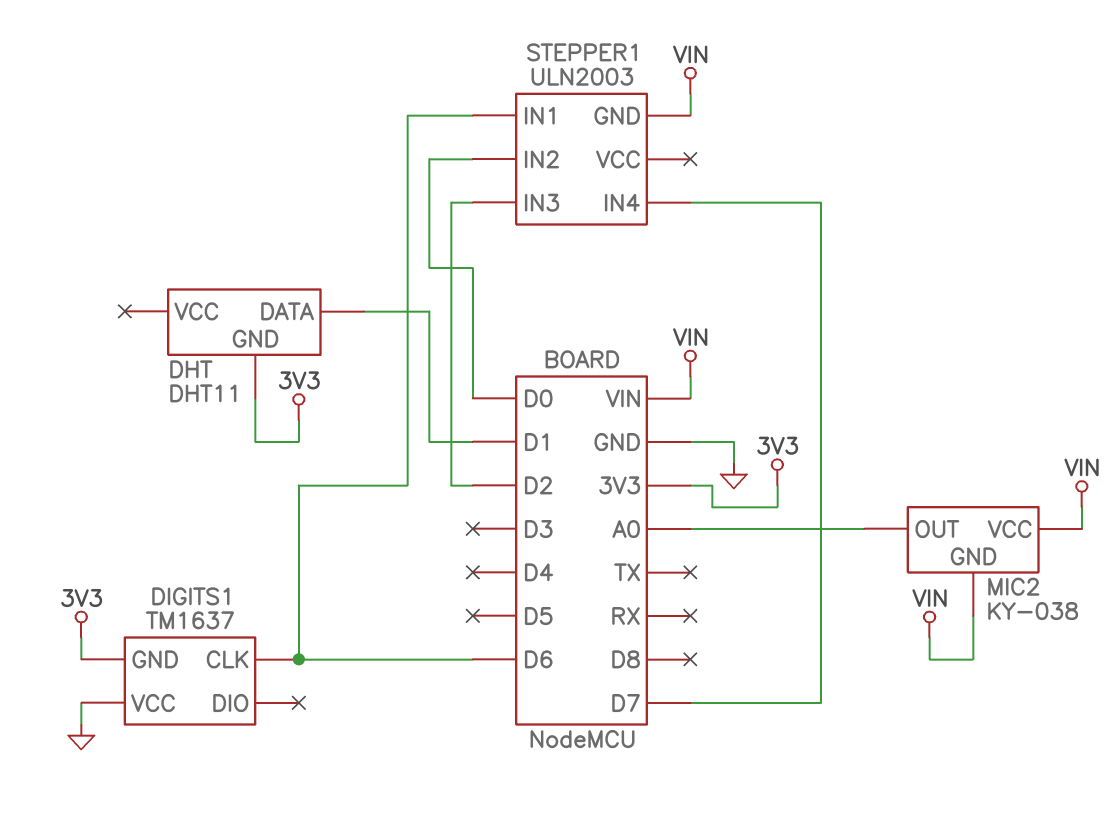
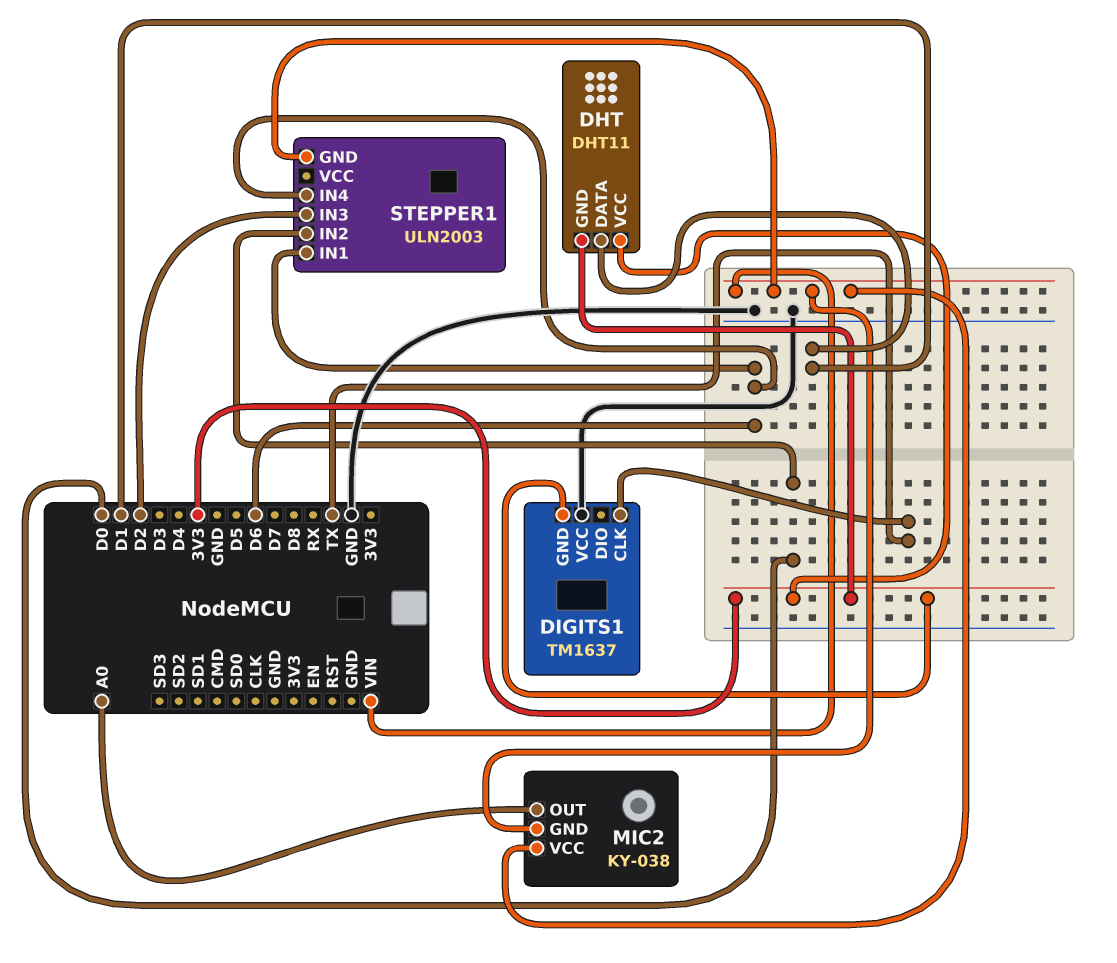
DHT pin VCC: none -> 3V3
DIGITS1 pin CLK: D6 -> TX
STEPPER1 pin IN4: D7 -> D6

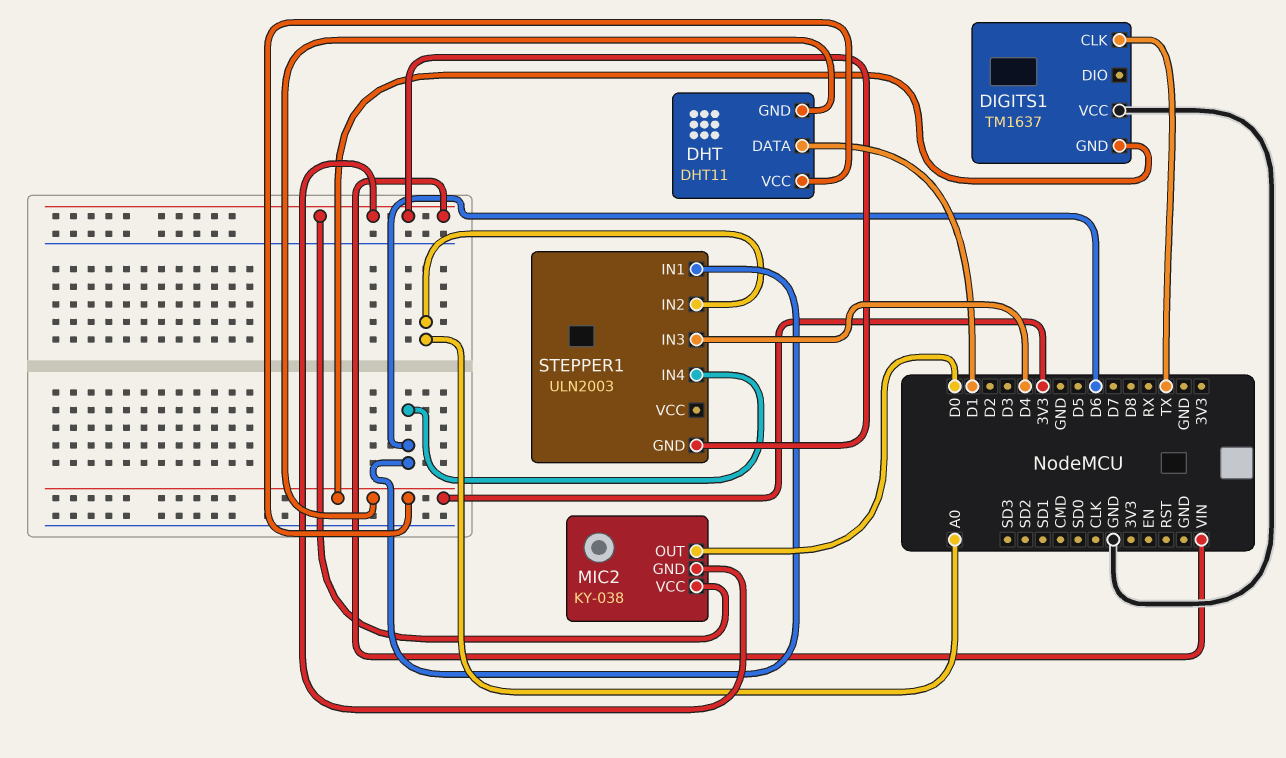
MIC2 pin OUT: A0 -> D0
STEPPER1 pin IN2: D0 -> A0
STEPPER1 pin IN3: D2 -> D4

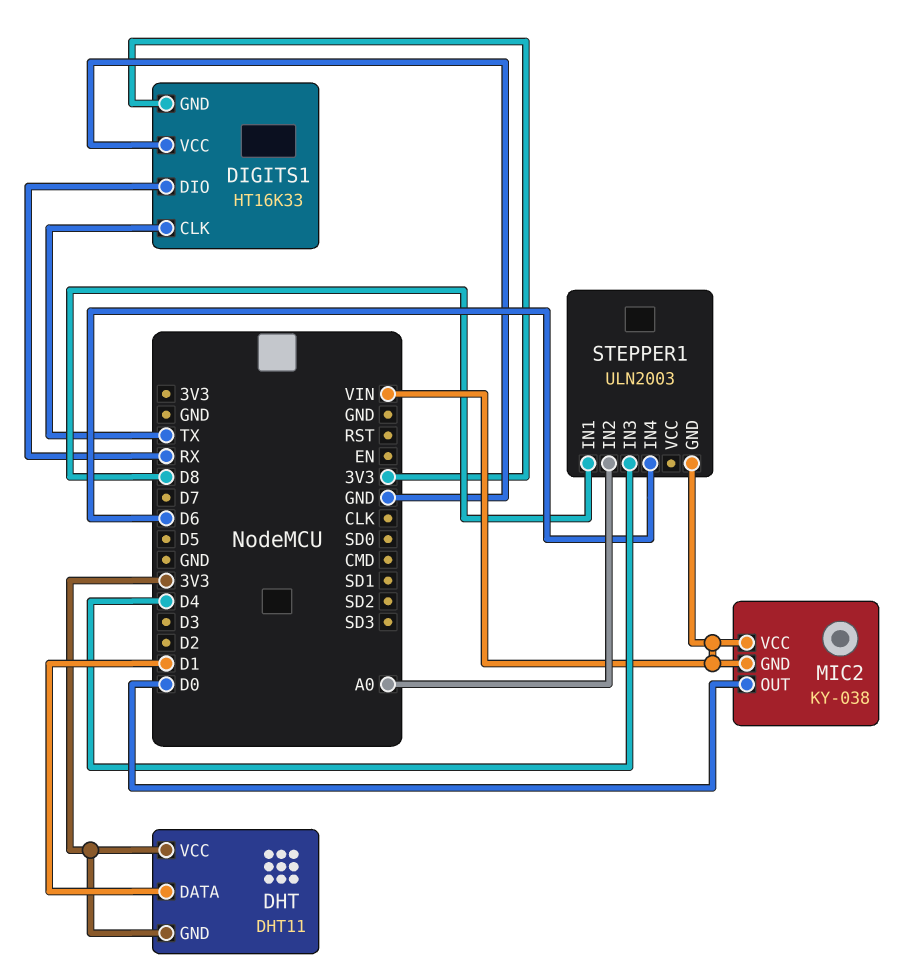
DIGITS1: TM1637 -> HT16K33
DIGITS1 pin DIO: none -> RX
STEPPER1 pin IN1: D6 -> D8

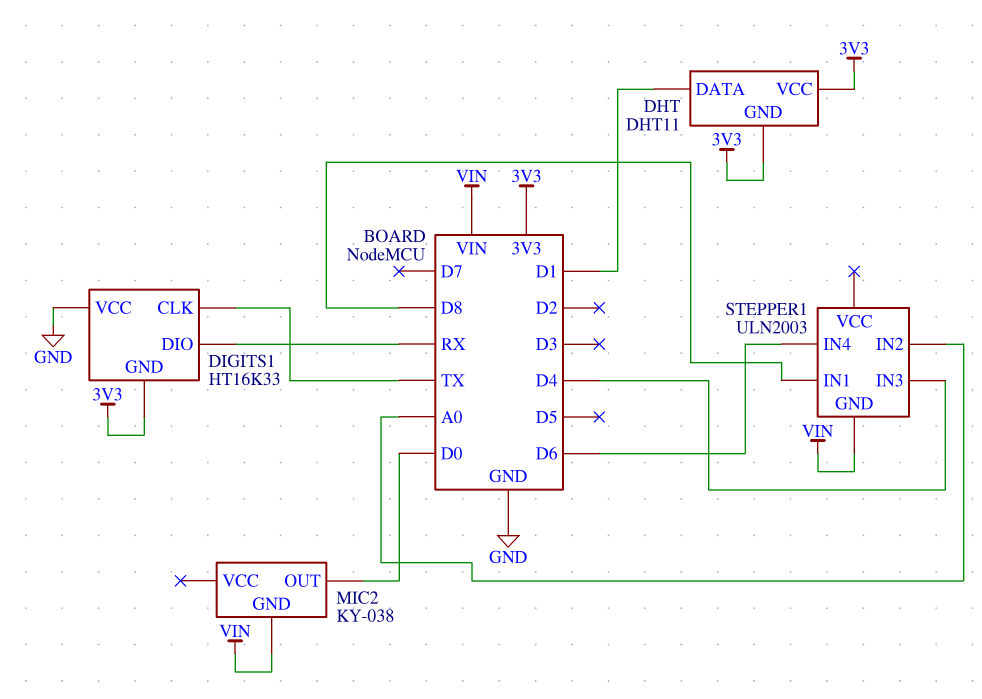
MIC2 pin VCC: VIN -> none

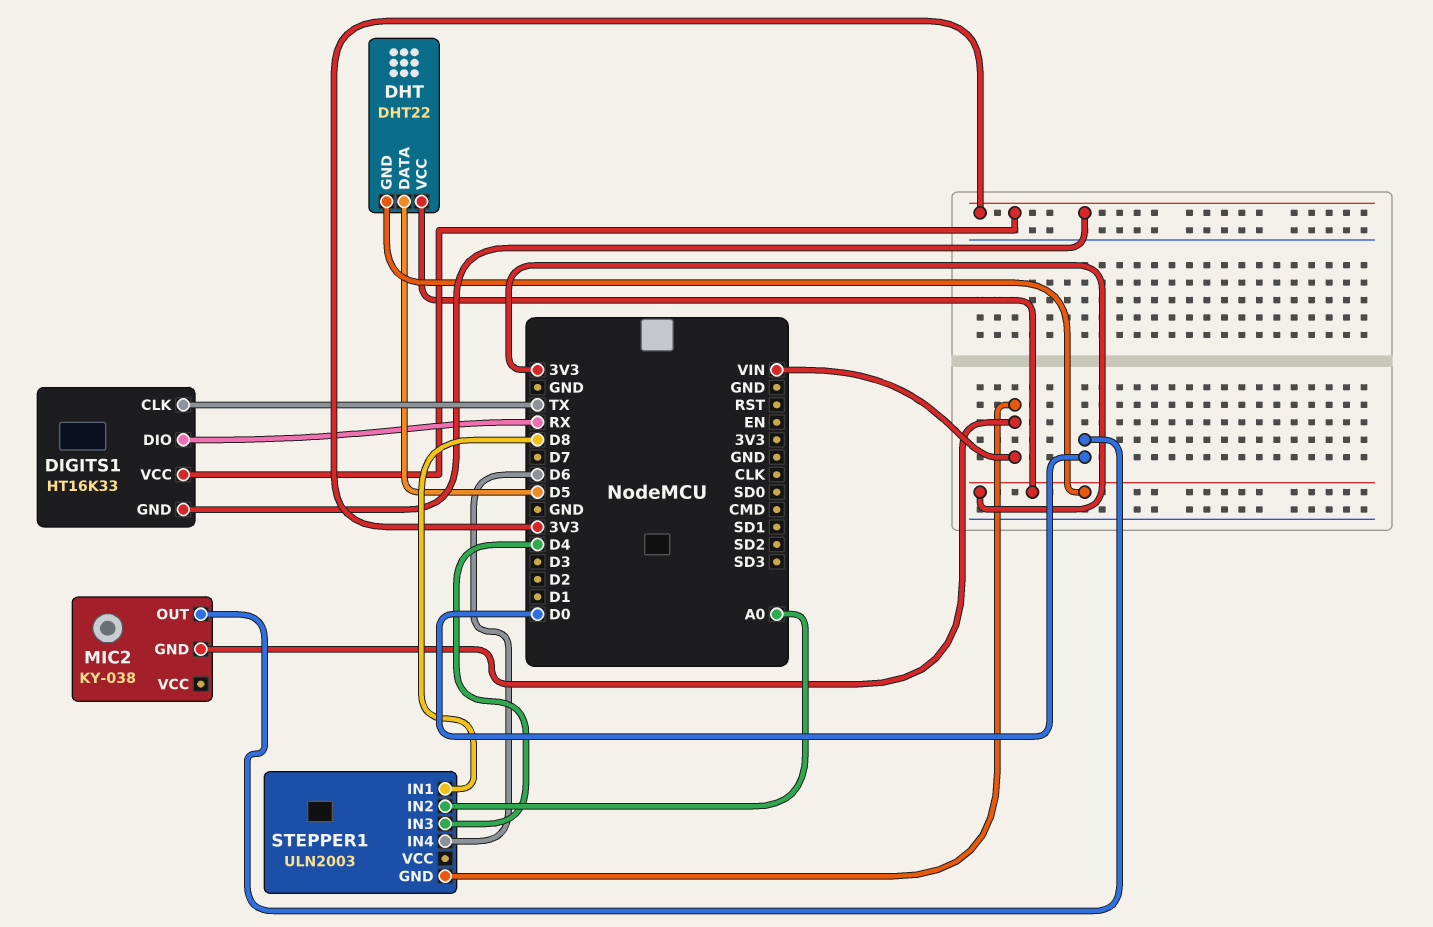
DHT: DHT11 -> DHT22
DHT pin DATA: D1 -> D5
DIGITS1 pin VCC: GND -> 3V3

